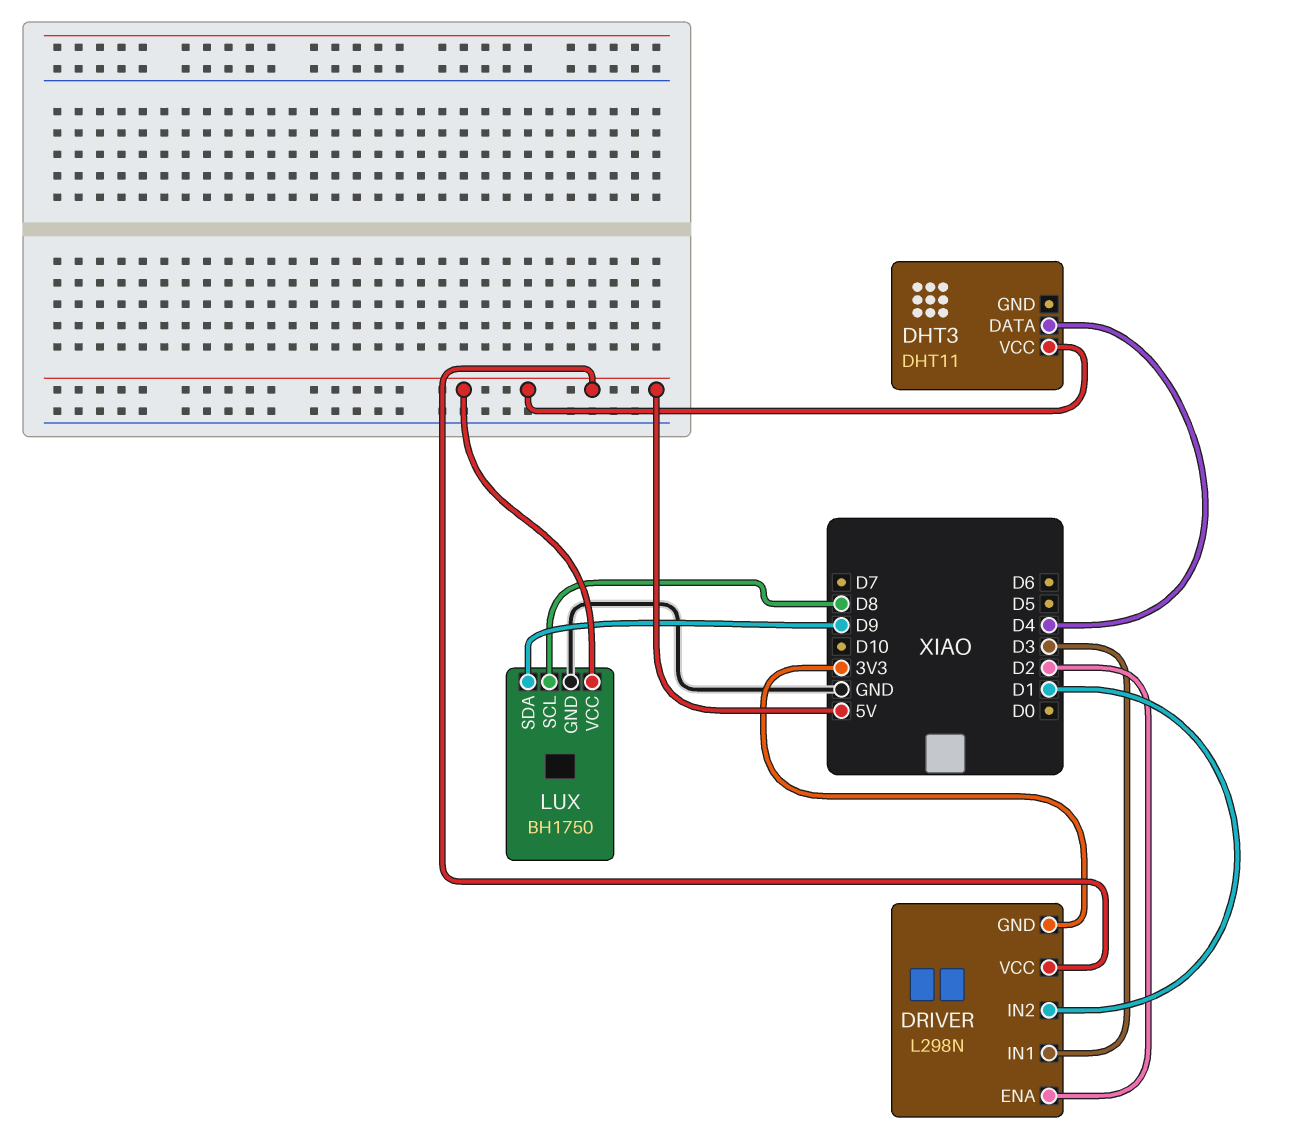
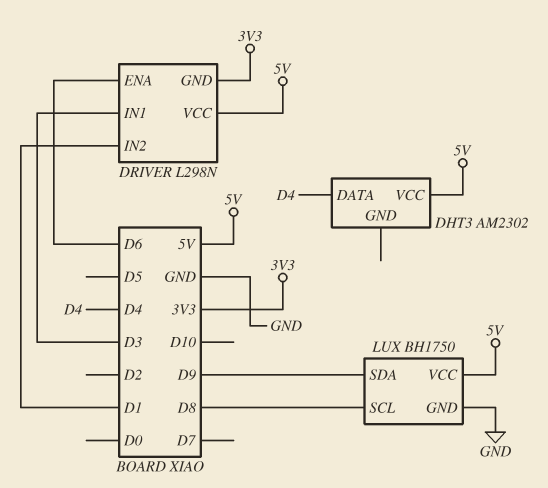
DHT3: DHT11 -> AM2302
DRIVER pin ENA: D2 -> D6

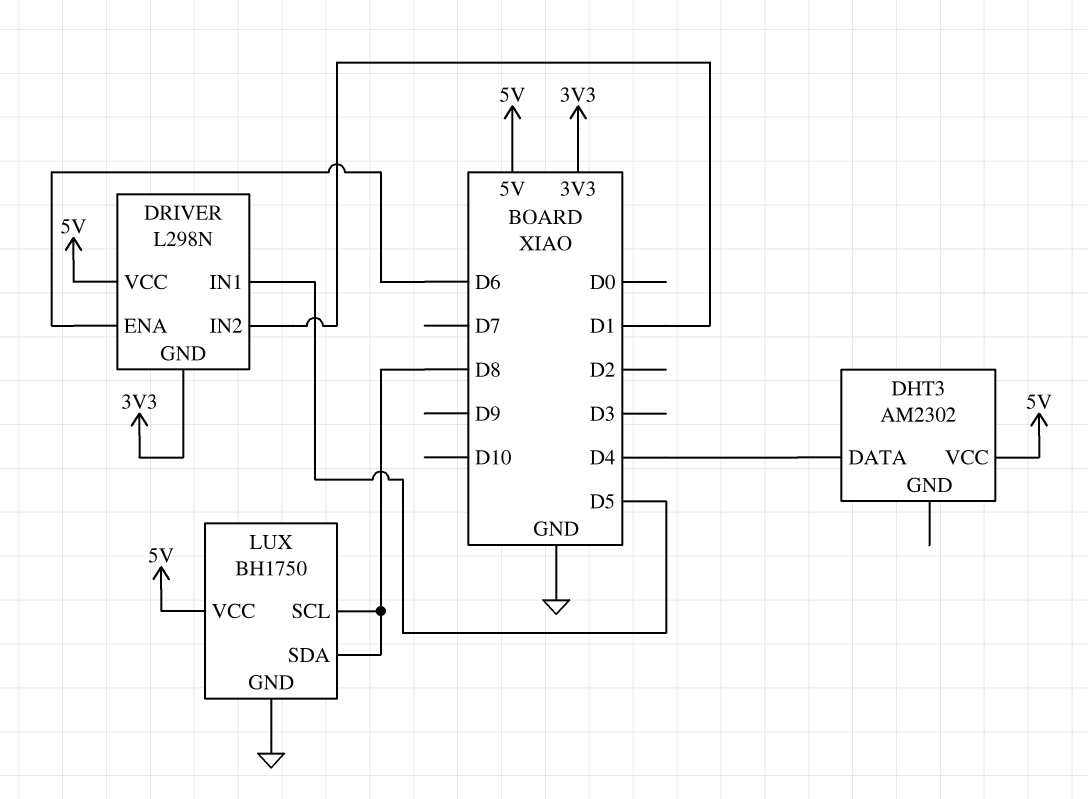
DRIVER pin IN1: D3 -> D5
LUX pin SDA: D9 -> D8

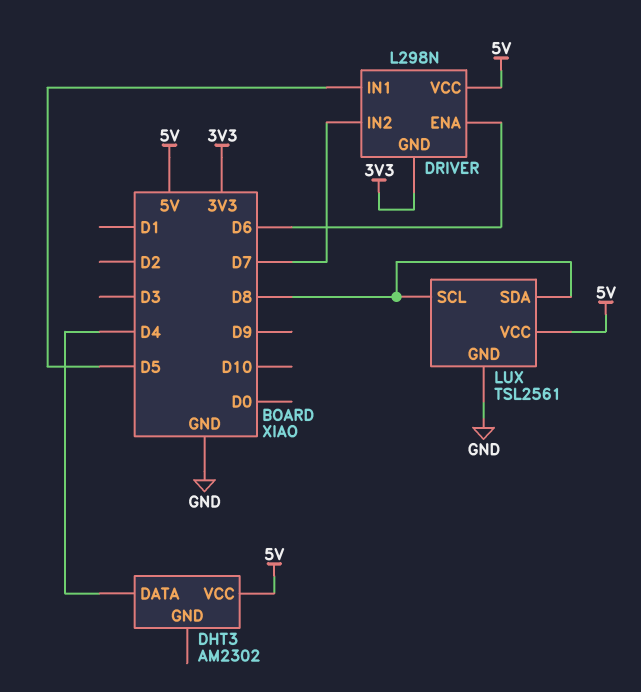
DRIVER pin IN2: D1 -> D7
LUX: BH1750 -> TSL2561

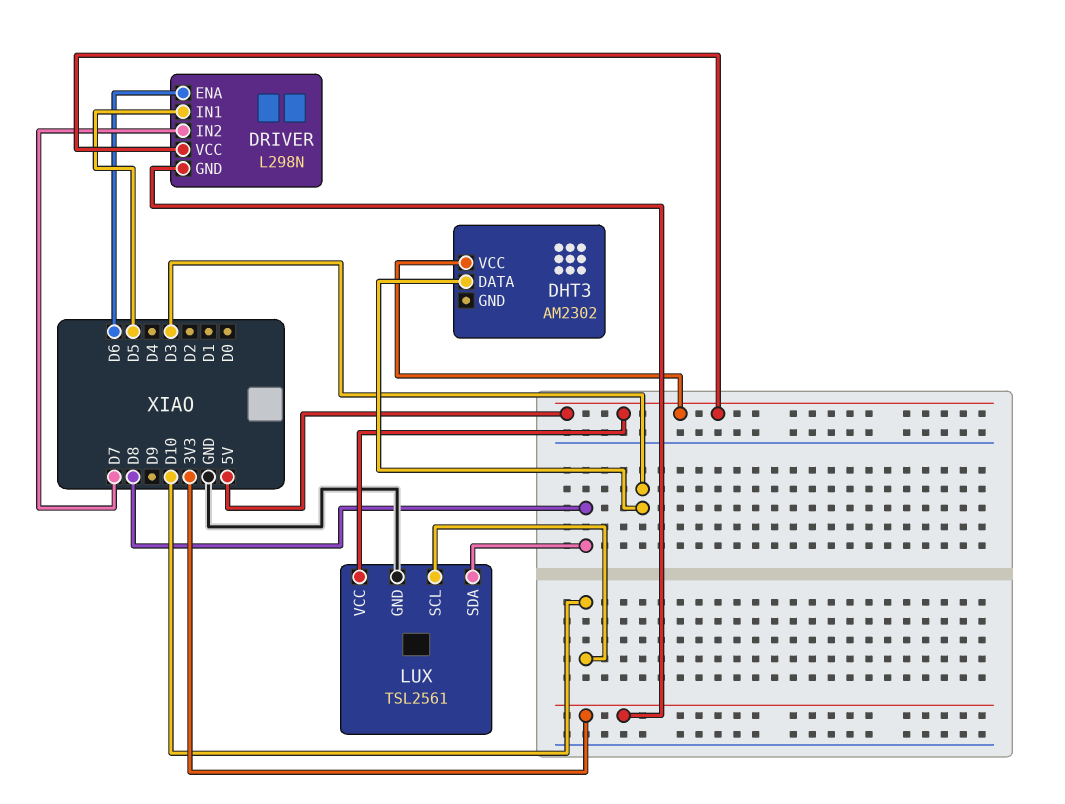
DHT3 pin DATA: D4 -> D3
LUX pin SCL: D8 -> D10

